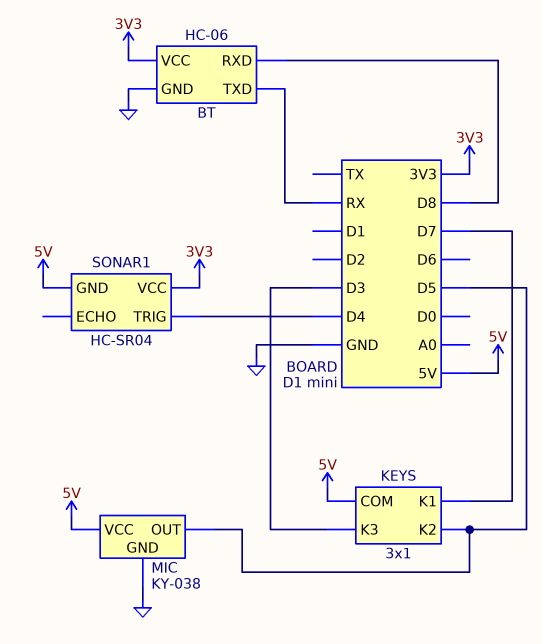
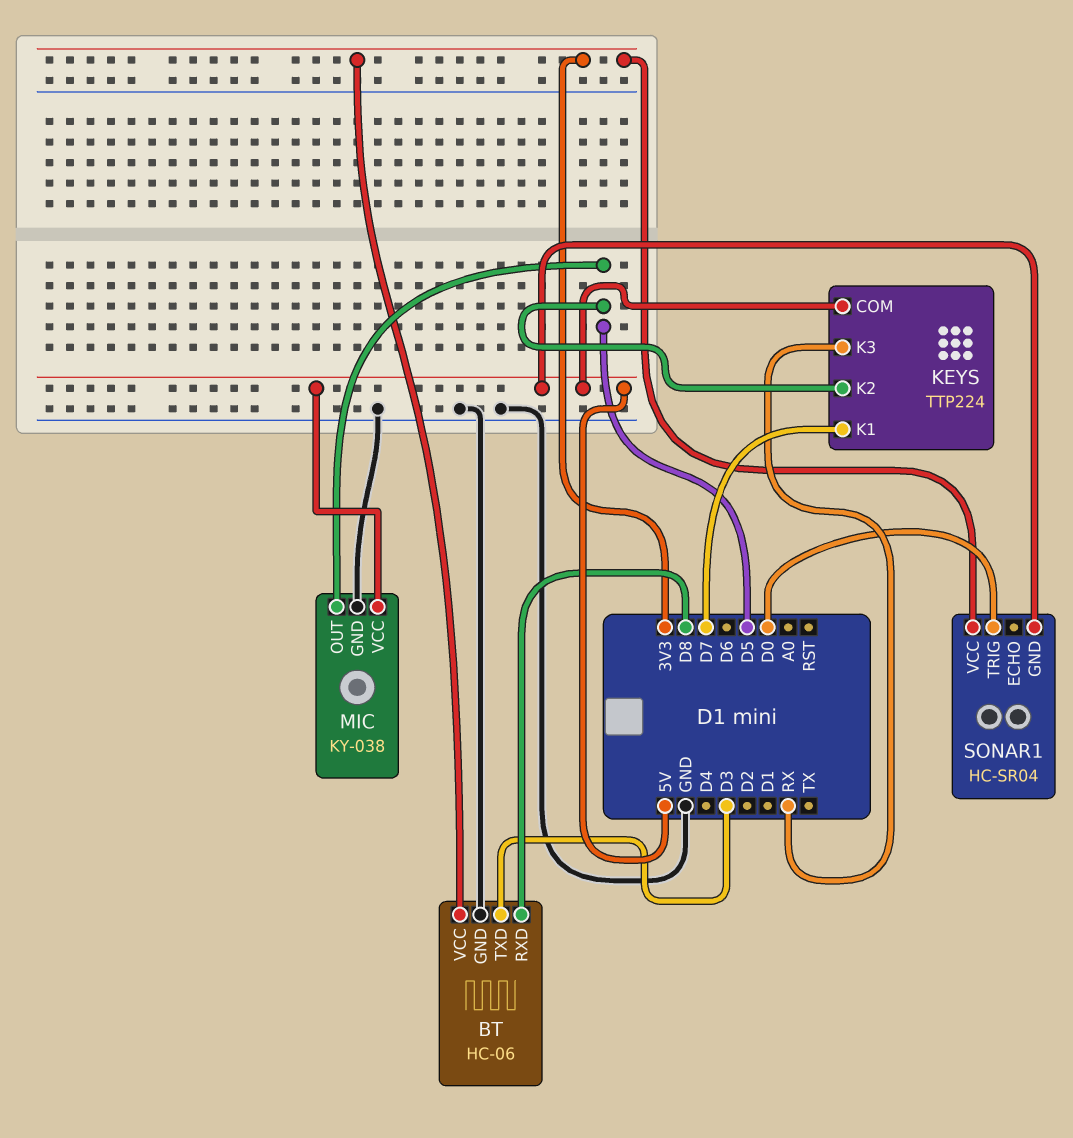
BT pin TXD: RX -> D3
KEYS: 3x1 -> TTP224
KEYS pin K3: D3 -> RX
SONAR1 pin TRIG: D4 -> D0

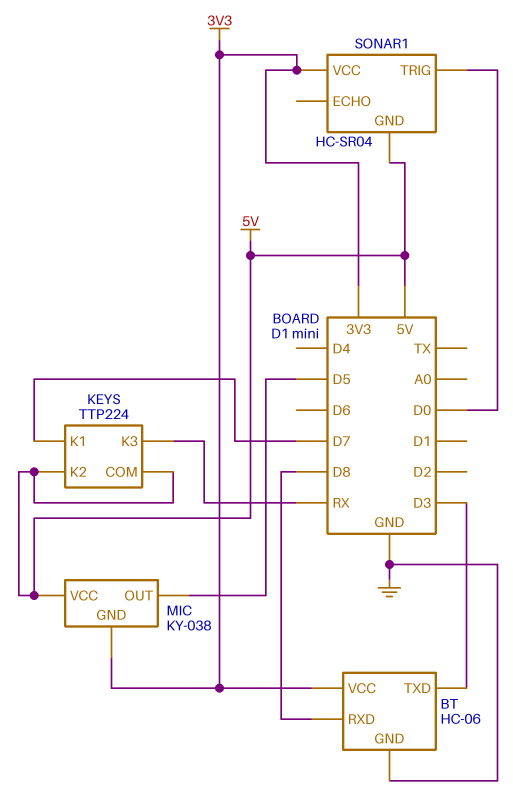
KEYS pin K2: D5 -> 5V
MIC pin GND: GND -> 3V3

